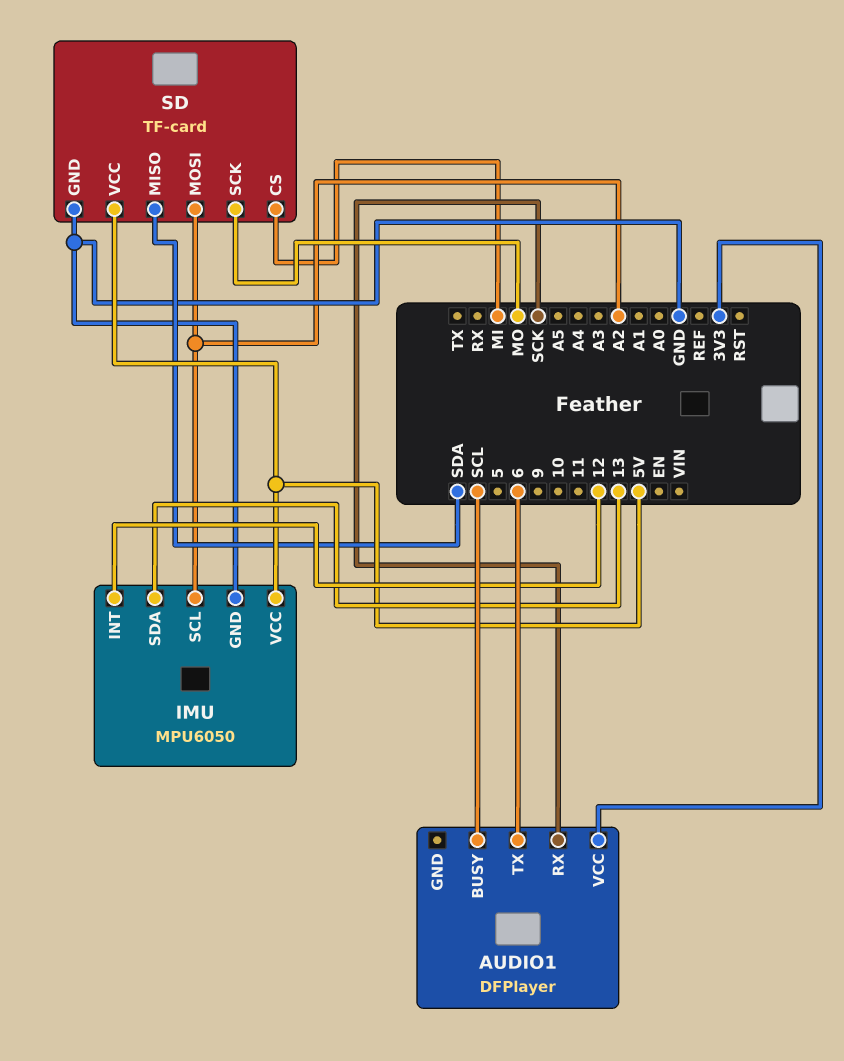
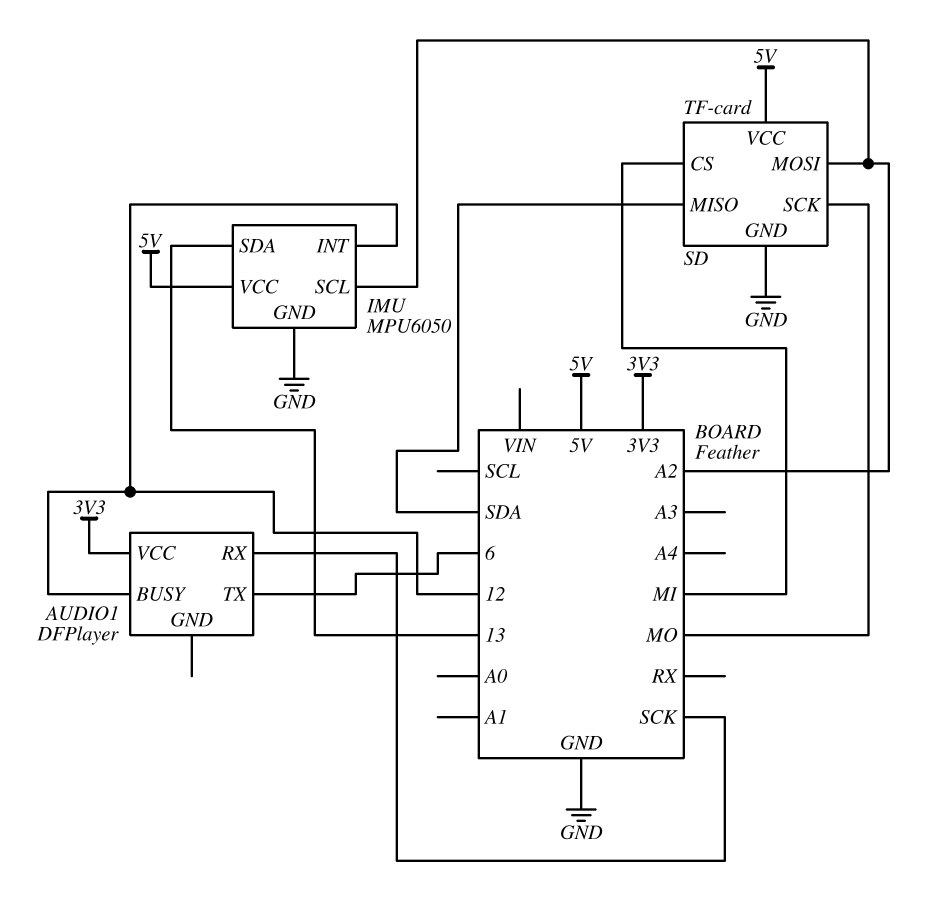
AUDIO1 pin BUSY: SCL -> 12

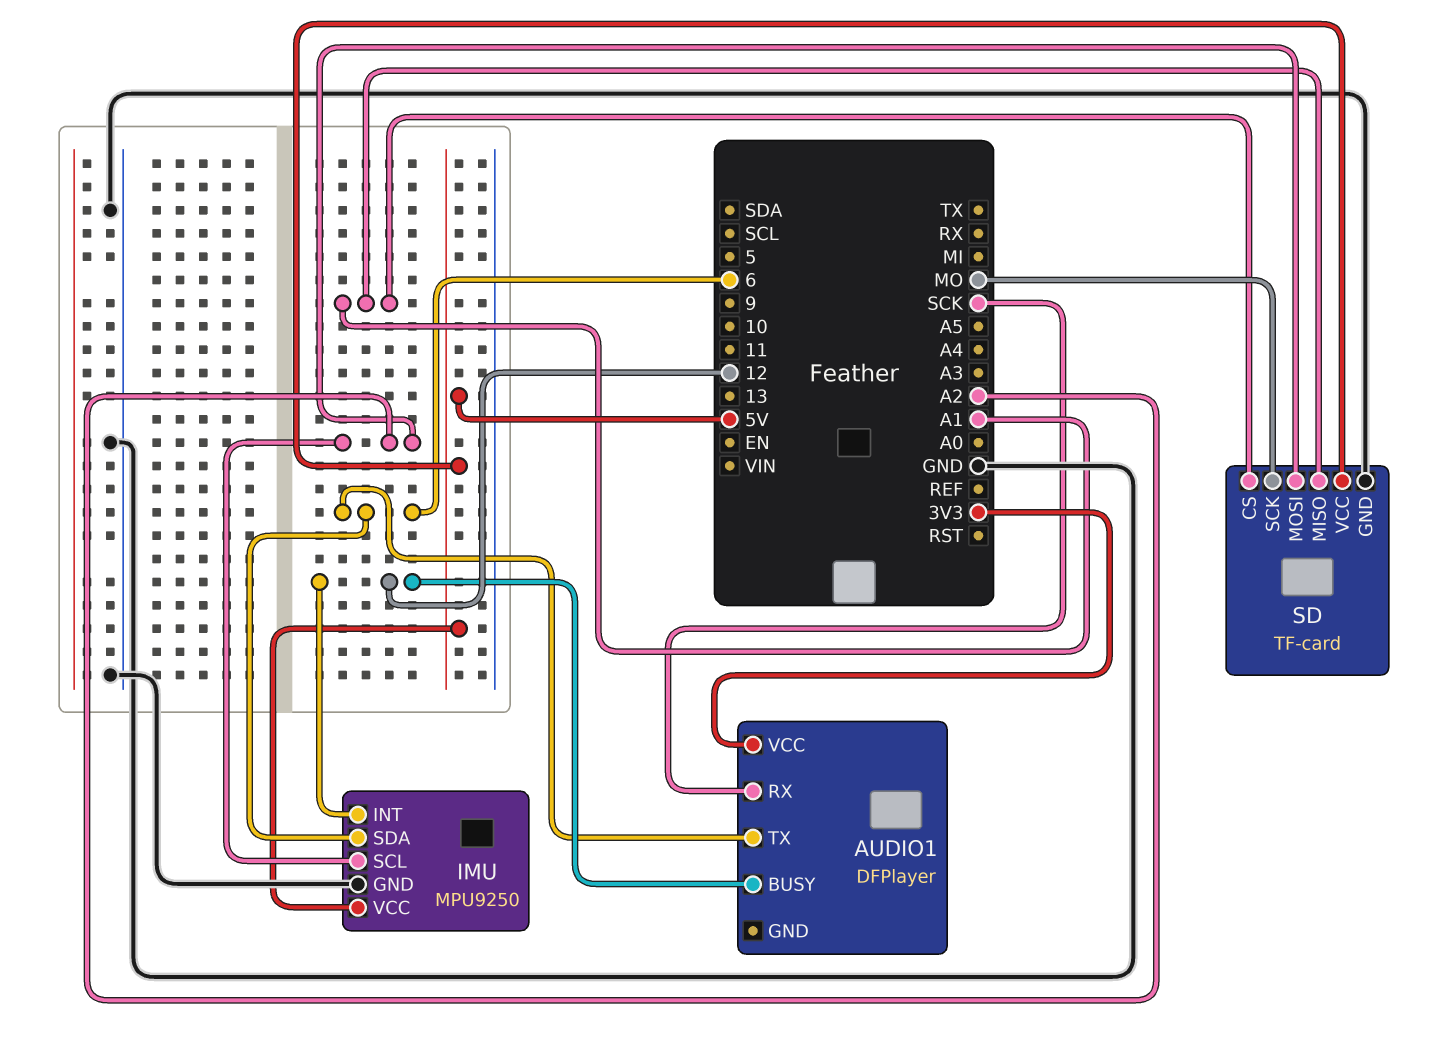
IMU: MPU6050 -> MPU9250
IMU pin SDA: 13 -> 6
SD pin CS: MI -> A1
SD pin MISO: SDA -> A1

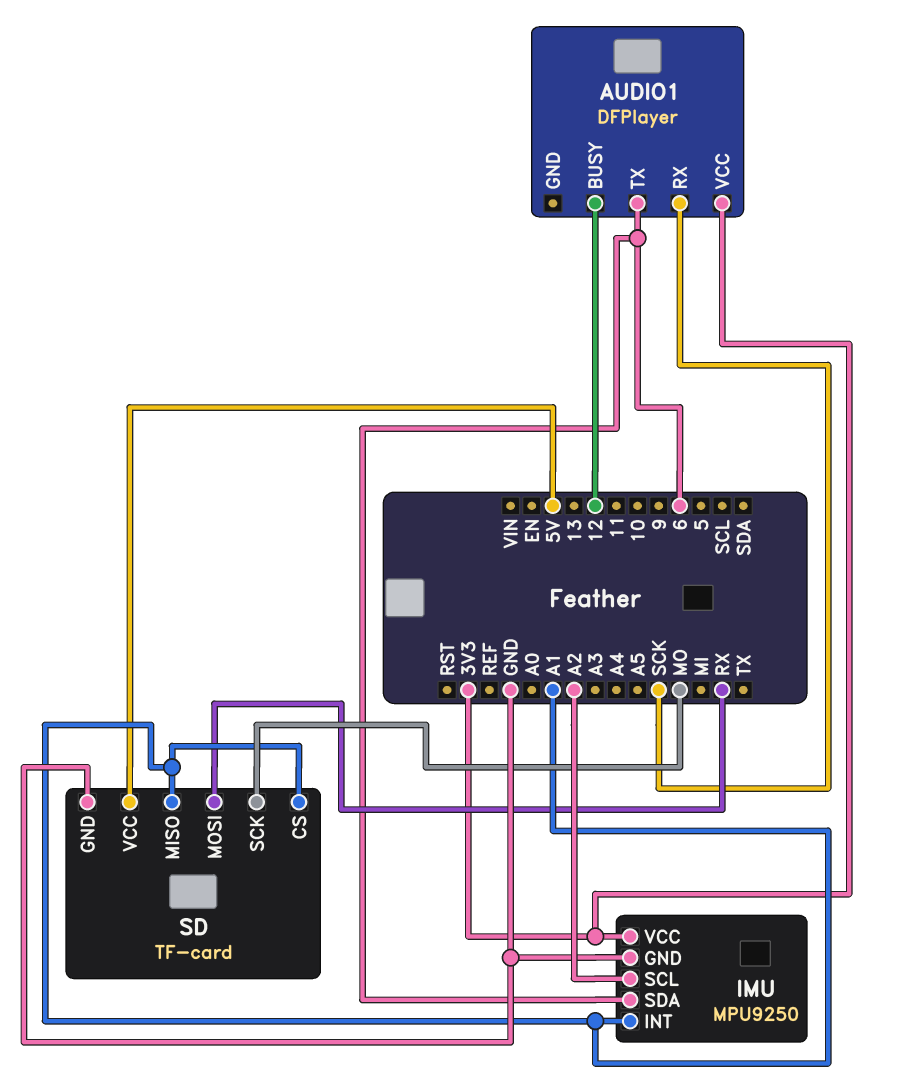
IMU pin INT: 12 -> A1
IMU pin VCC: 5V -> 3V3
SD pin MOSI: A2 -> RX

